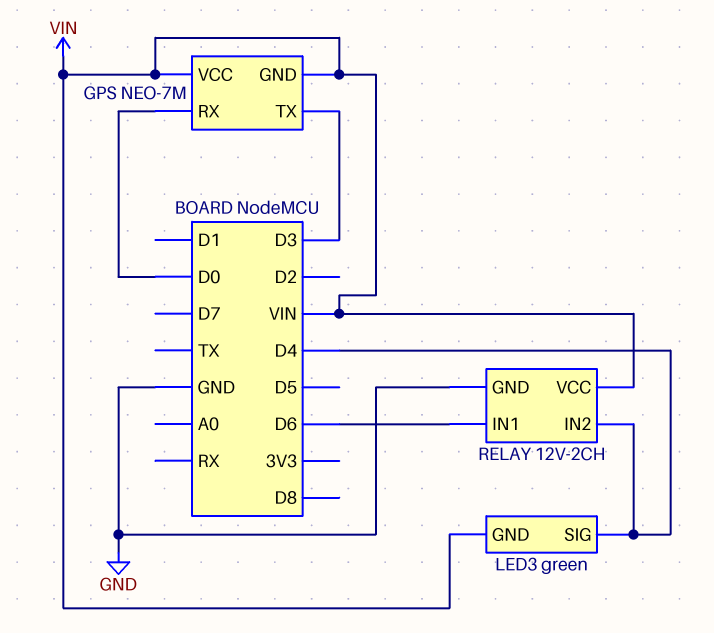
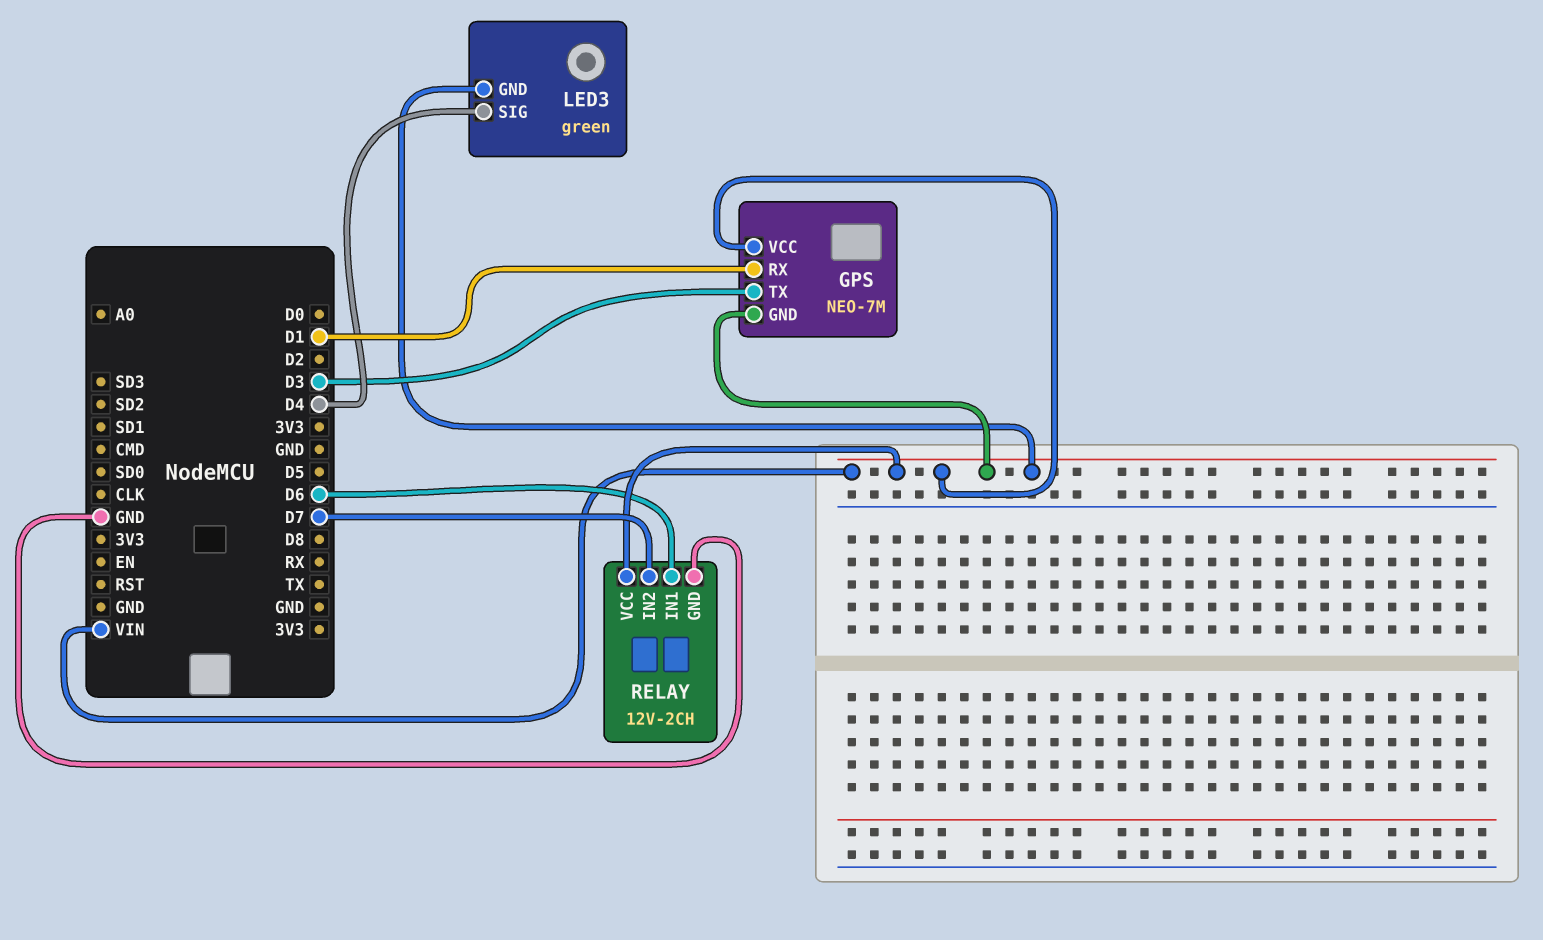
GPS pin RX: D0 -> D1
RELAY pin IN2: D4 -> D7

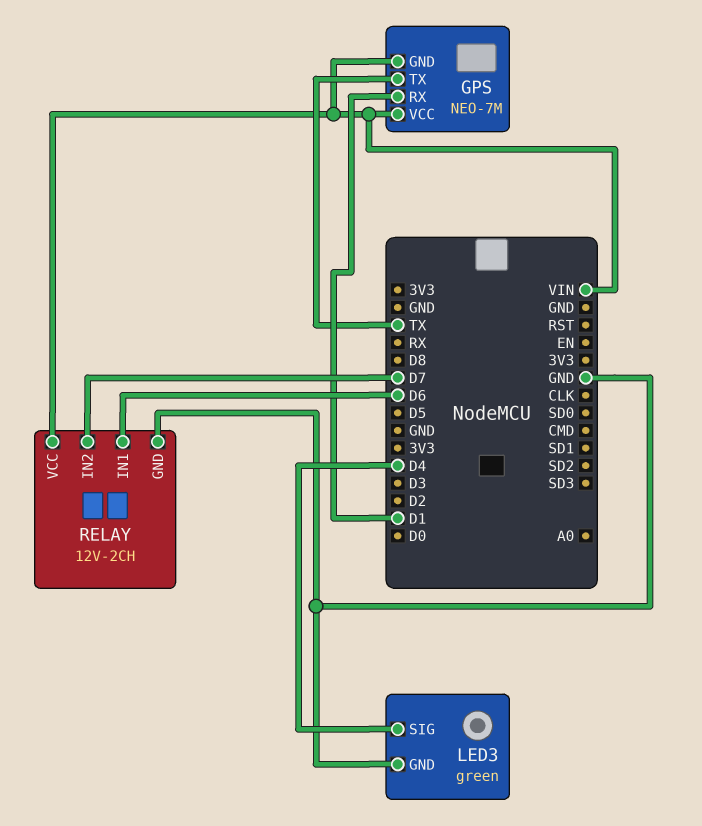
GPS pin TX: D3 -> TX
LED3 pin GND: VIN -> GND

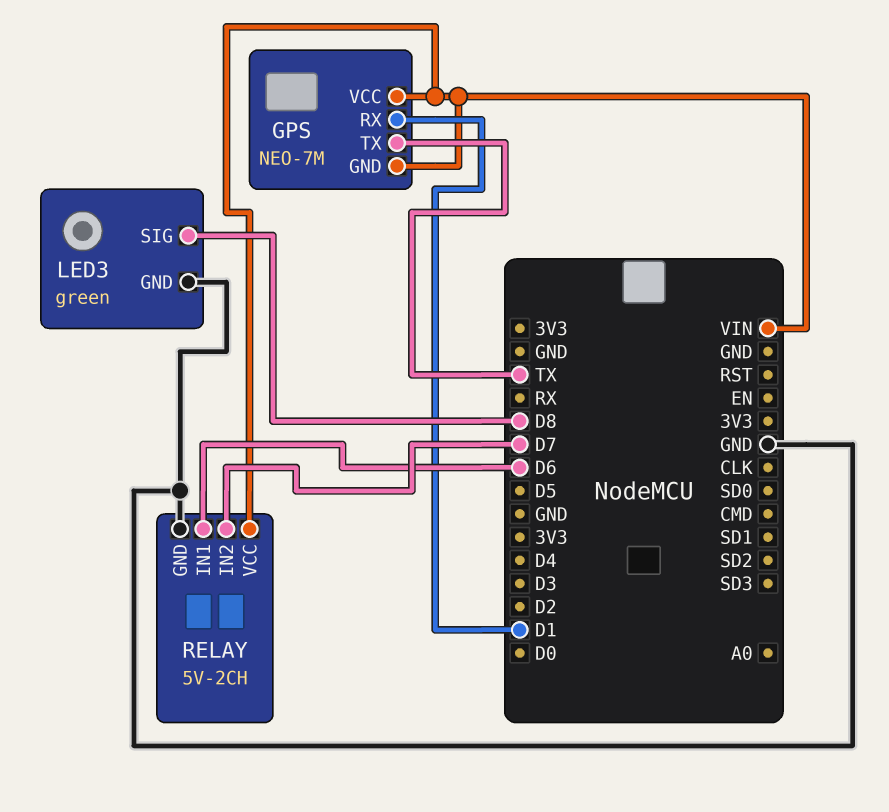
LED3 pin SIG: D4 -> D8
RELAY: 12V-2CH -> 5V-2CH

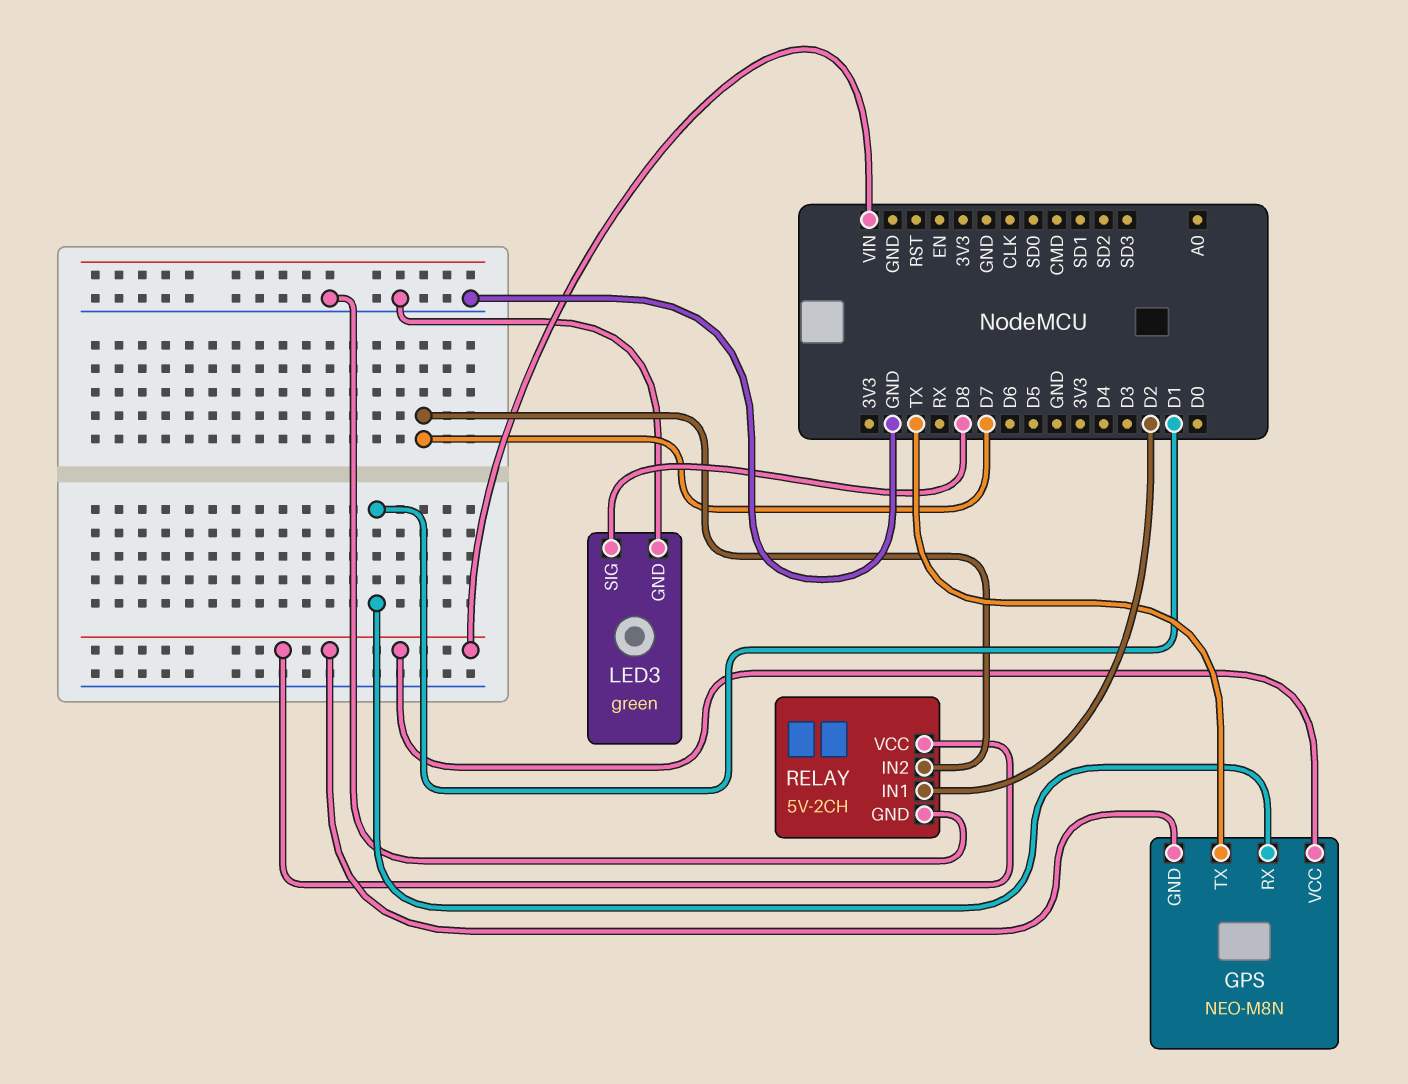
GPS: NEO-7M -> NEO-M8N
RELAY pin IN1: D6 -> D2

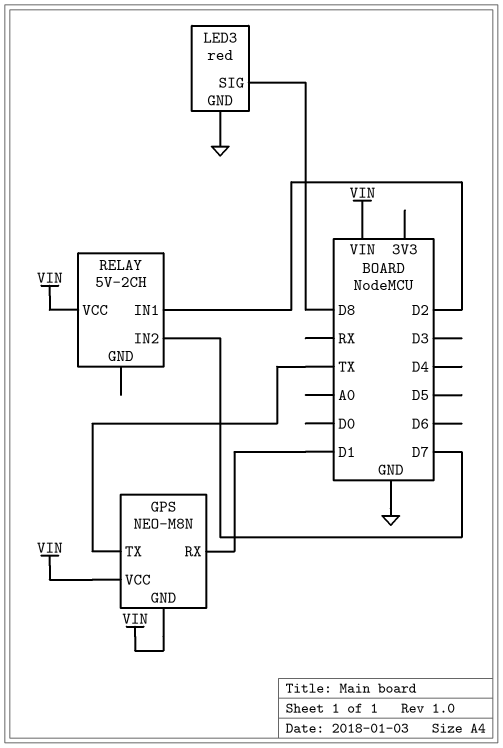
LED3: green -> red
RELAY pin GND: GND -> none

